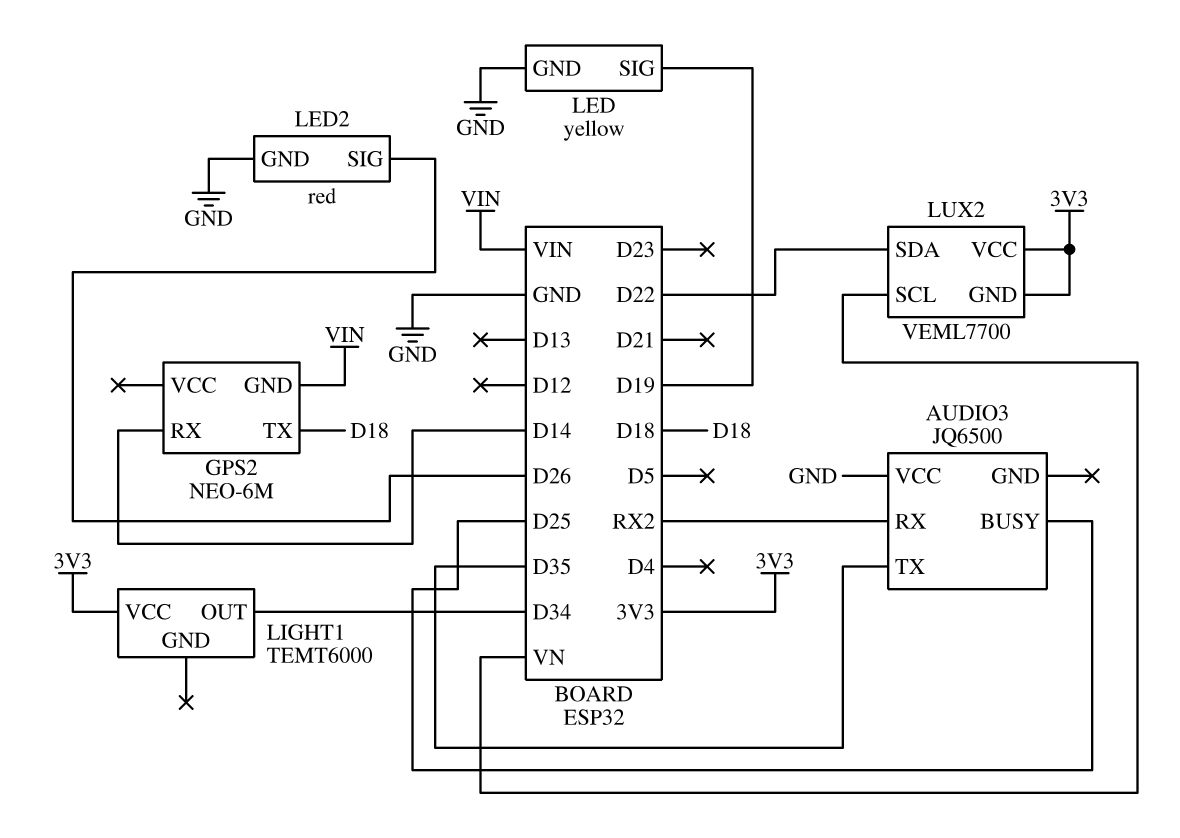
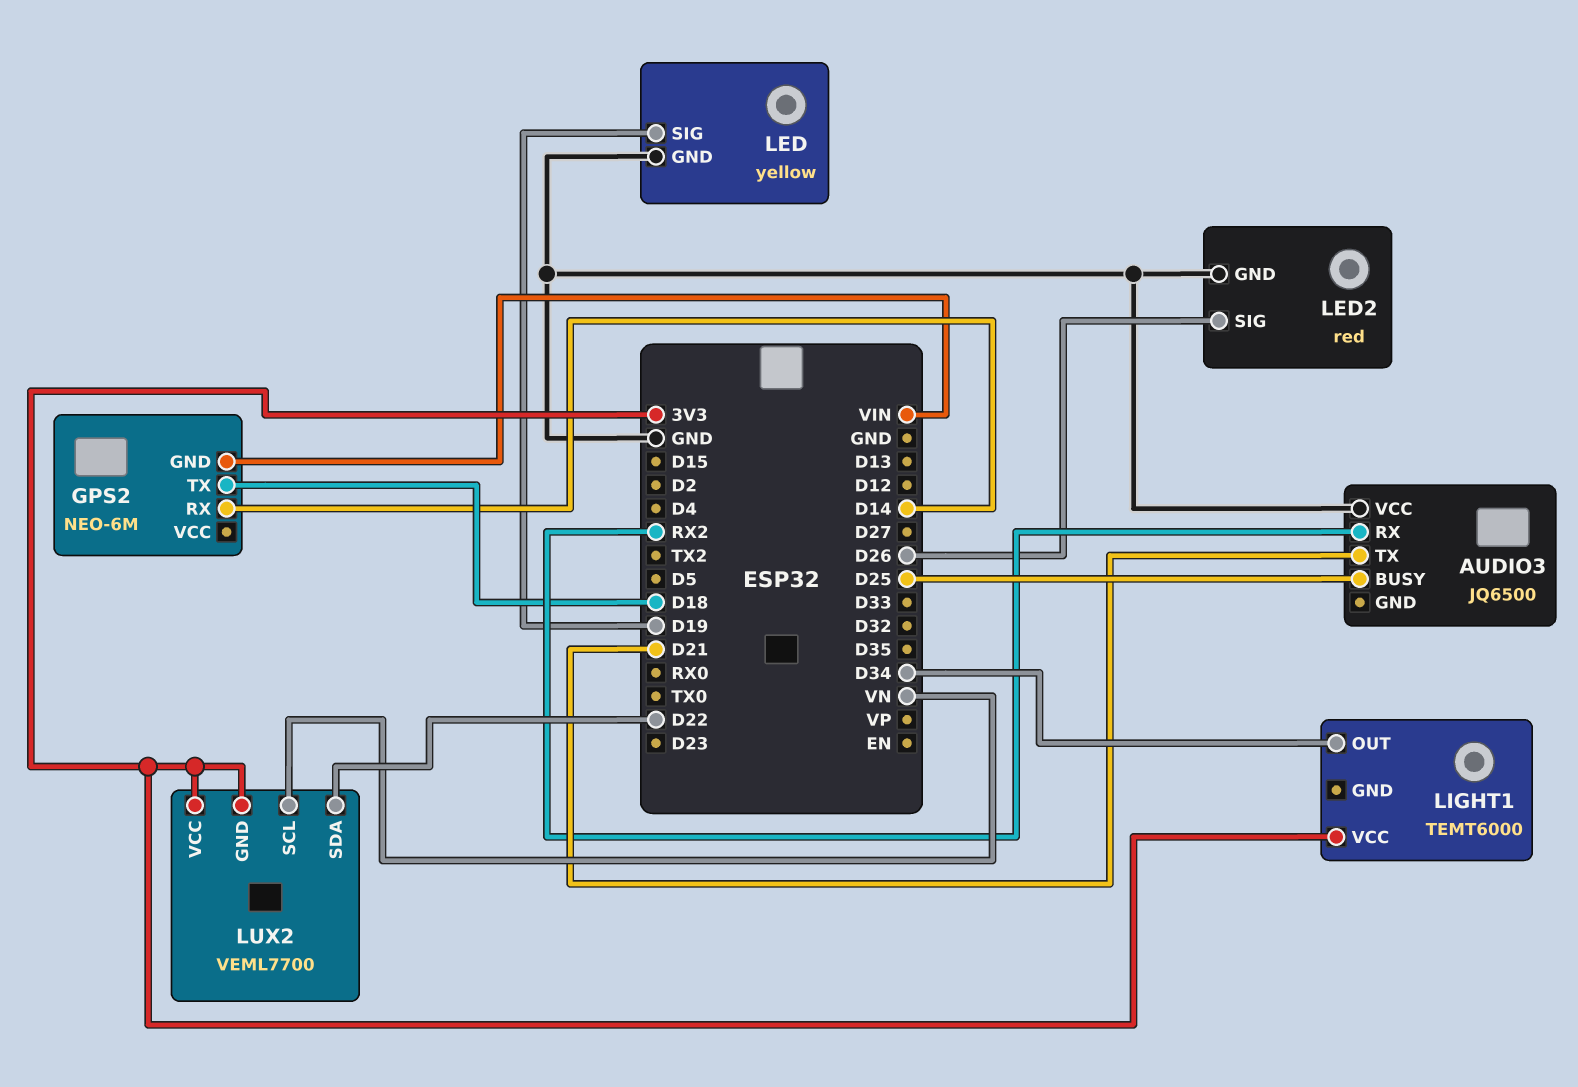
AUDIO3 pin TX: D35 -> D21

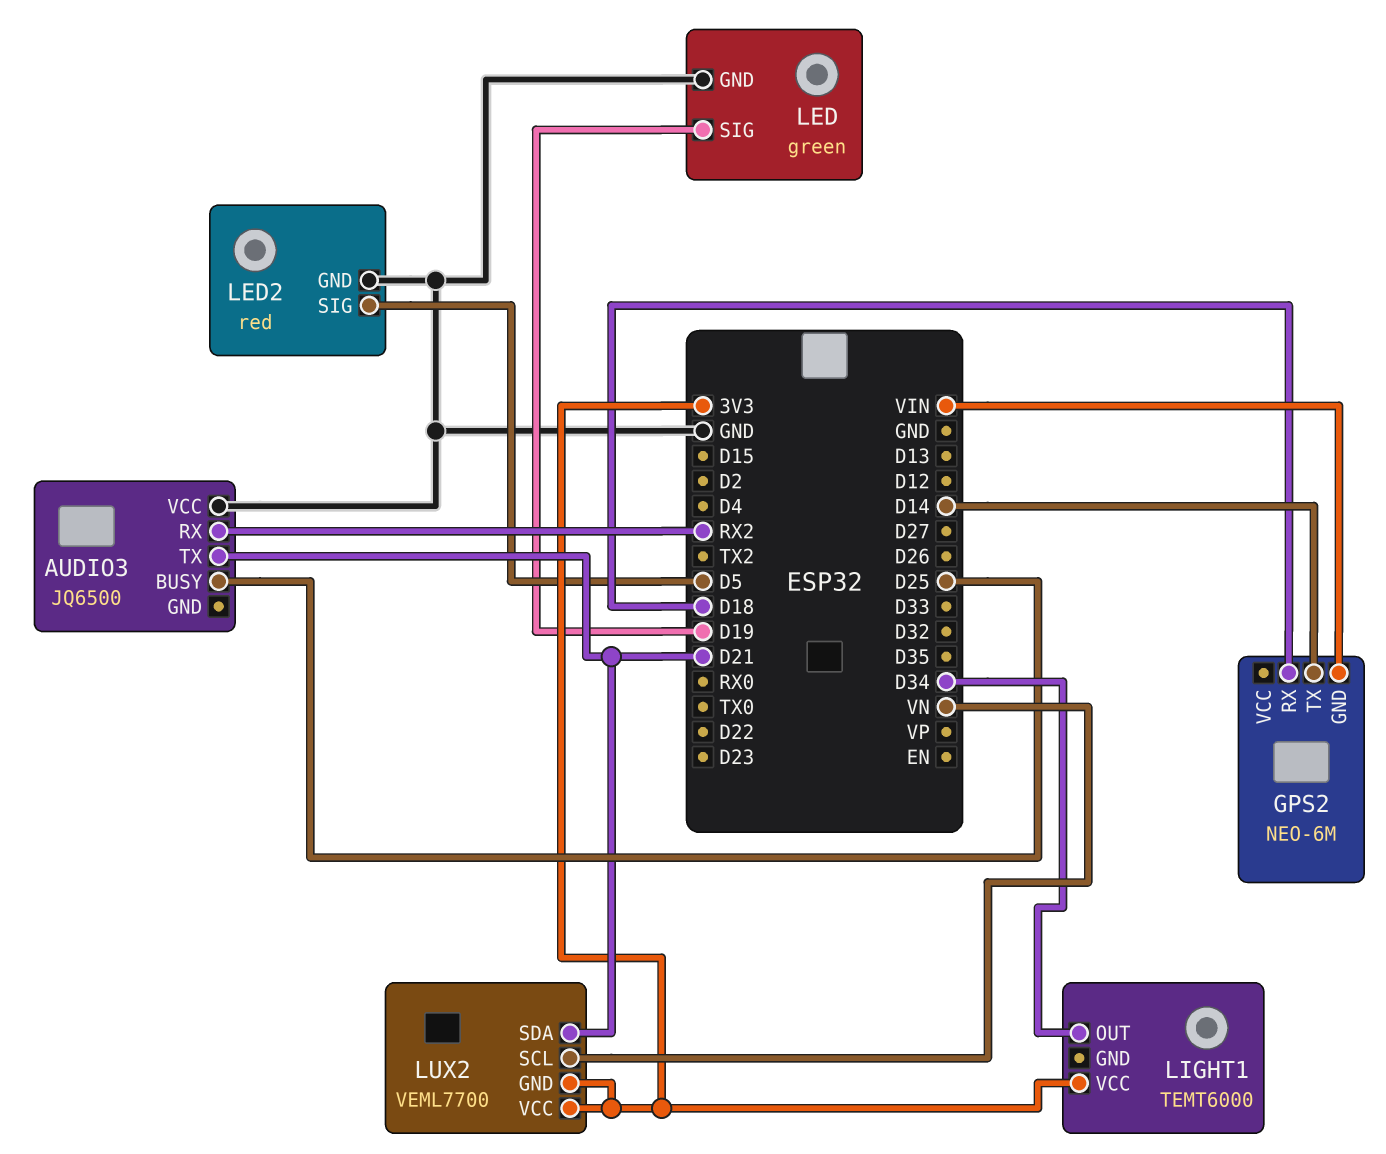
GPS2 pin RX: D14 -> D18
GPS2 pin TX: D18 -> D14
LED: yellow -> green
LED2 pin SIG: D26 -> D5
LUX2 pin SDA: D22 -> D21

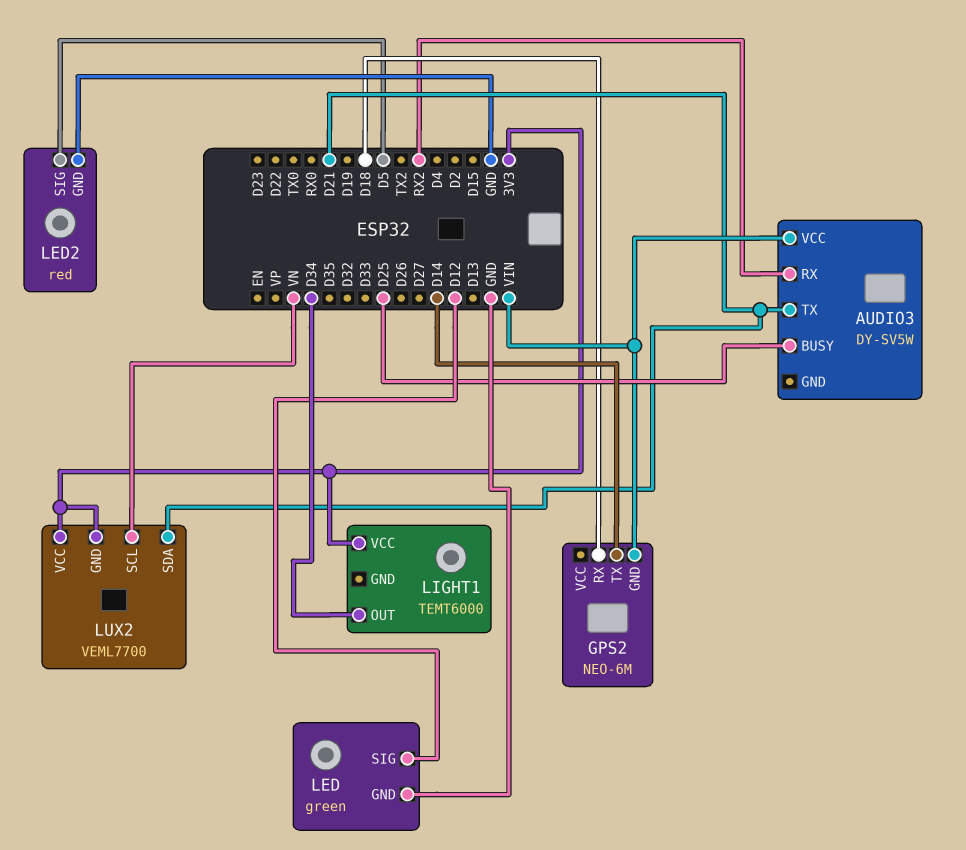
AUDIO3: JQ6500 -> DY-SV5W
AUDIO3 pin VCC: GND -> VIN
LED pin SIG: D19 -> D12

